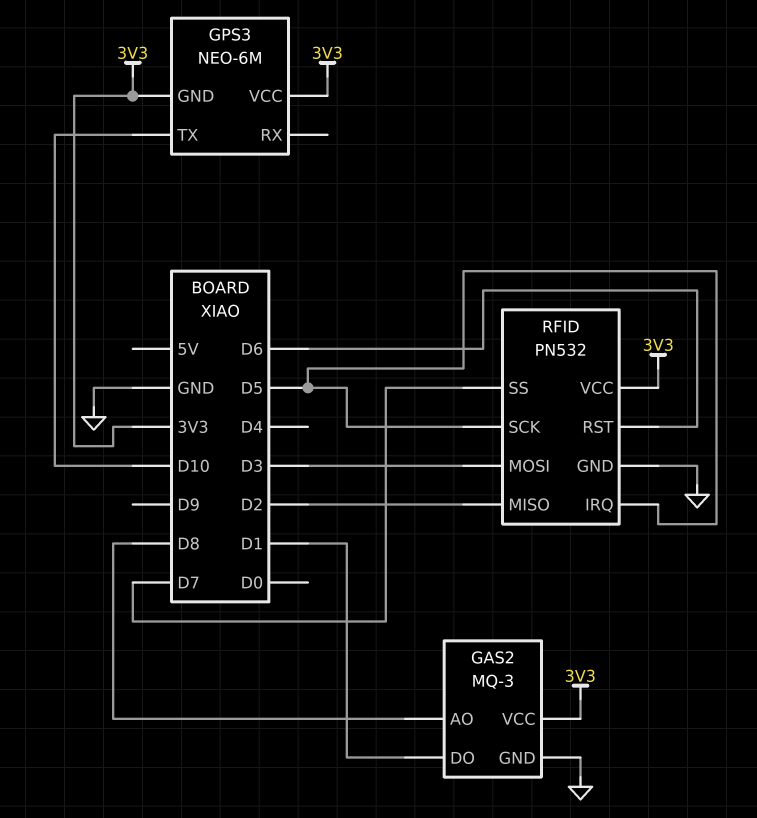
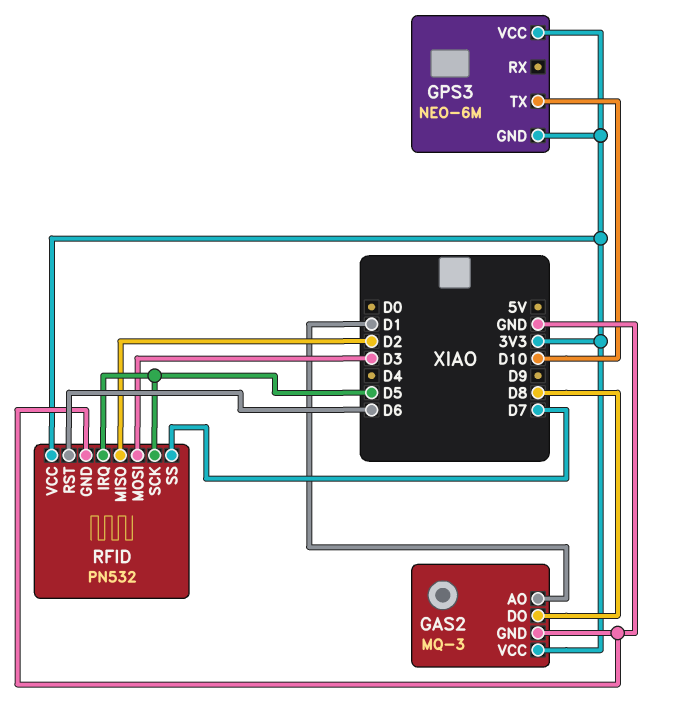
GAS2 pin AO: D8 -> D1
GAS2 pin DO: D1 -> D8

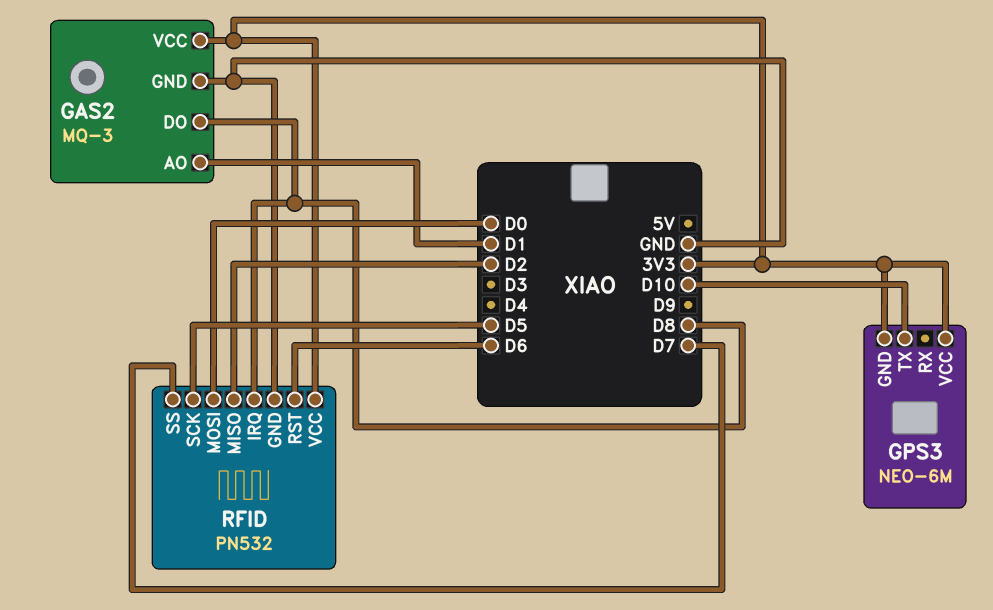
RFID pin IRQ: D5 -> D8
RFID pin MOSI: D3 -> D0

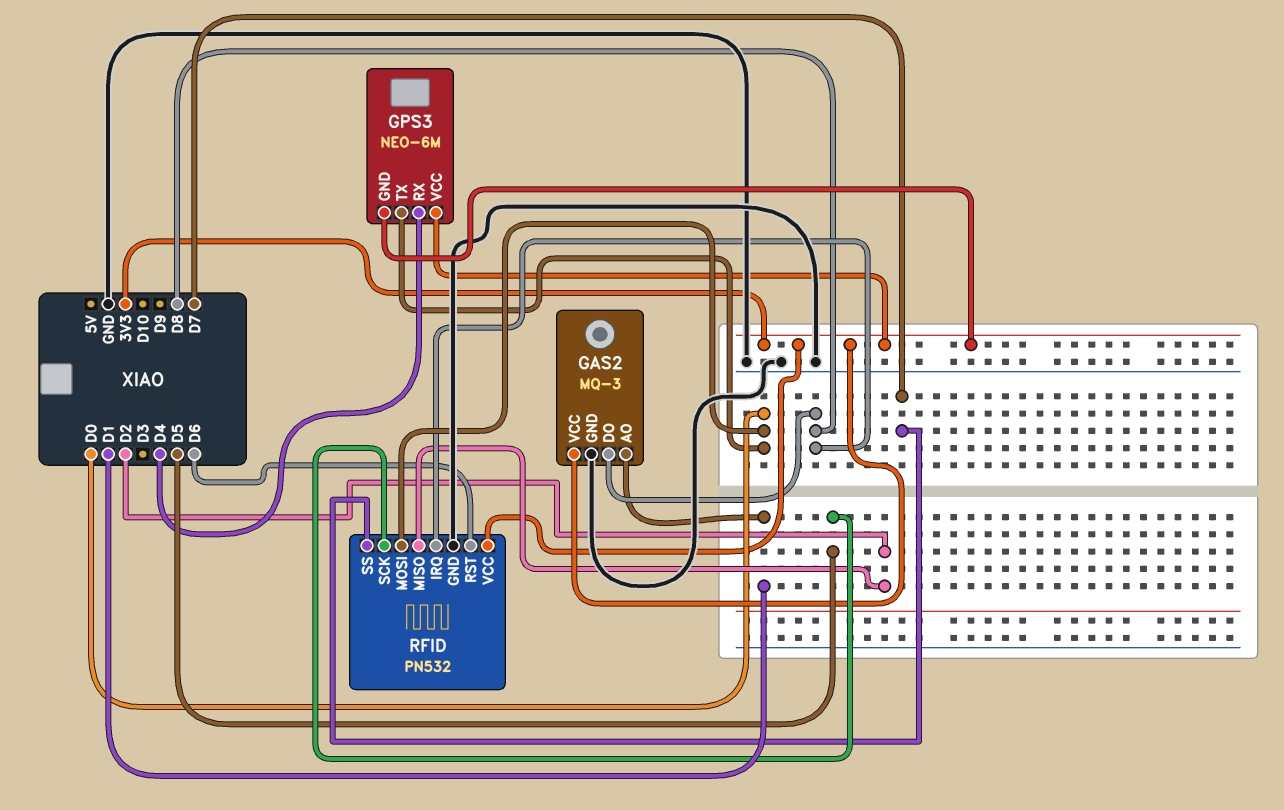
GPS3 pin RX: none -> D4
GPS3 pin TX: D10 -> D0

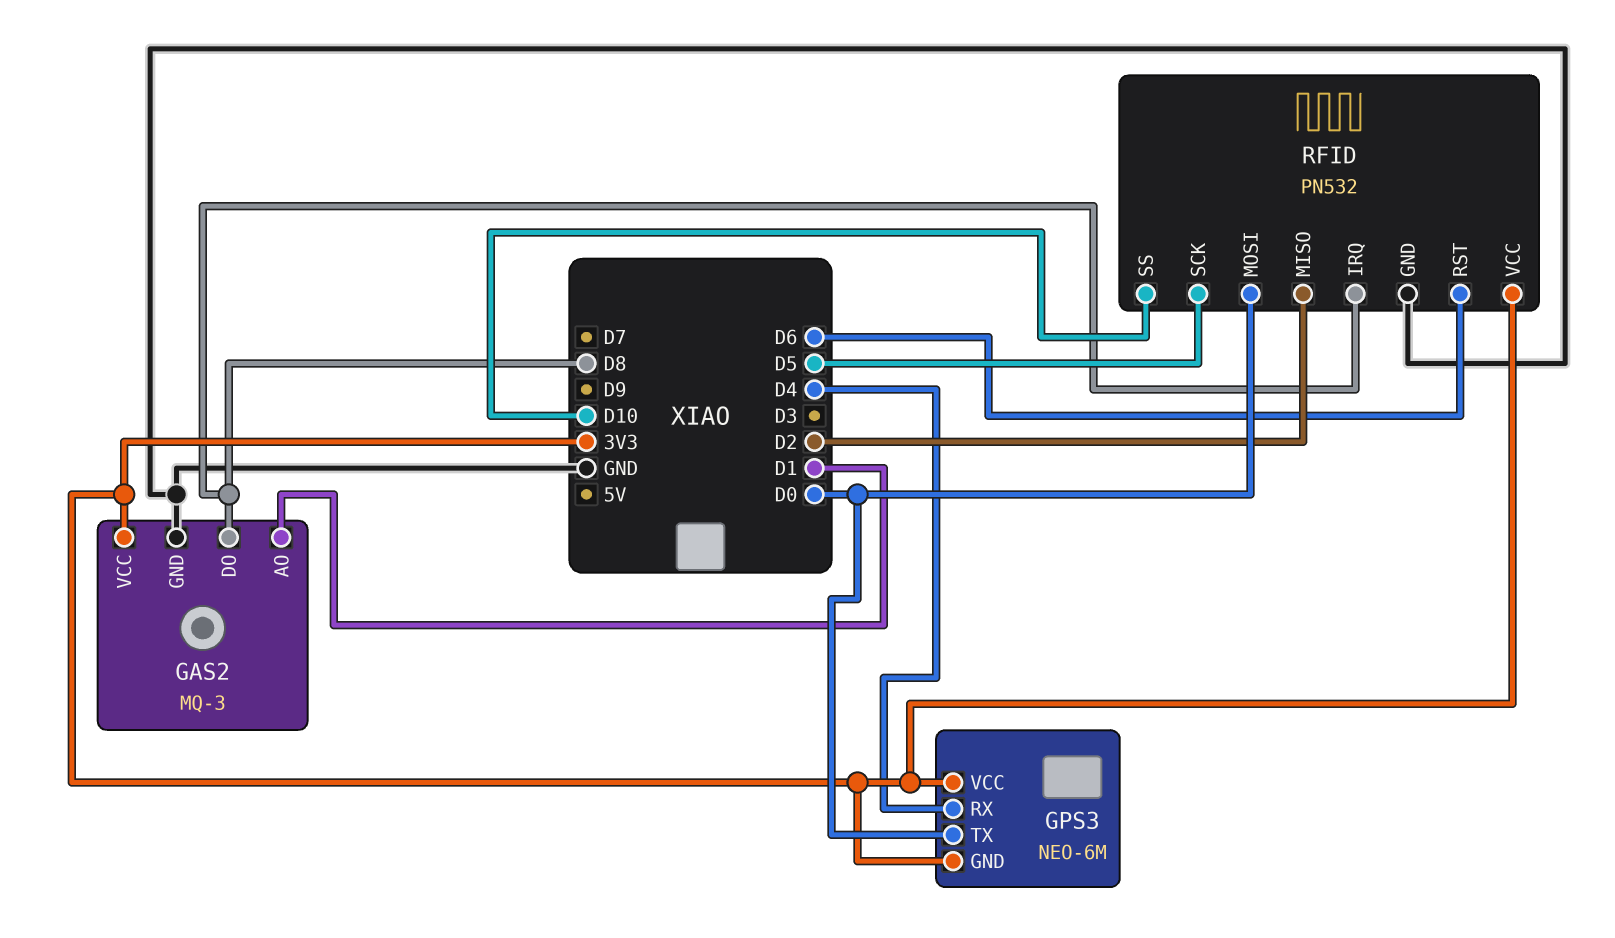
RFID pin SS: D7 -> D10

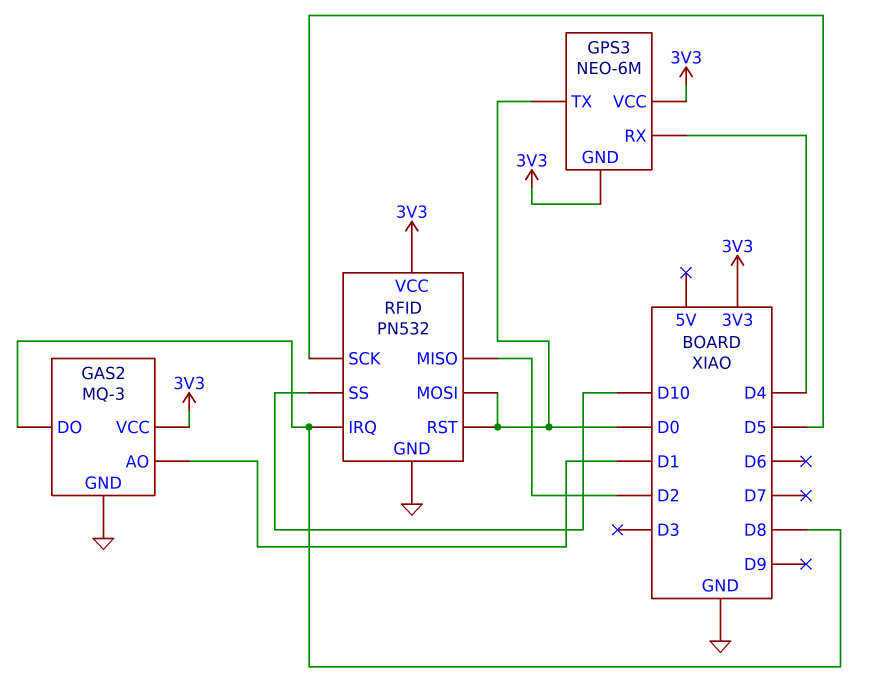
RFID pin RST: D6 -> D0

